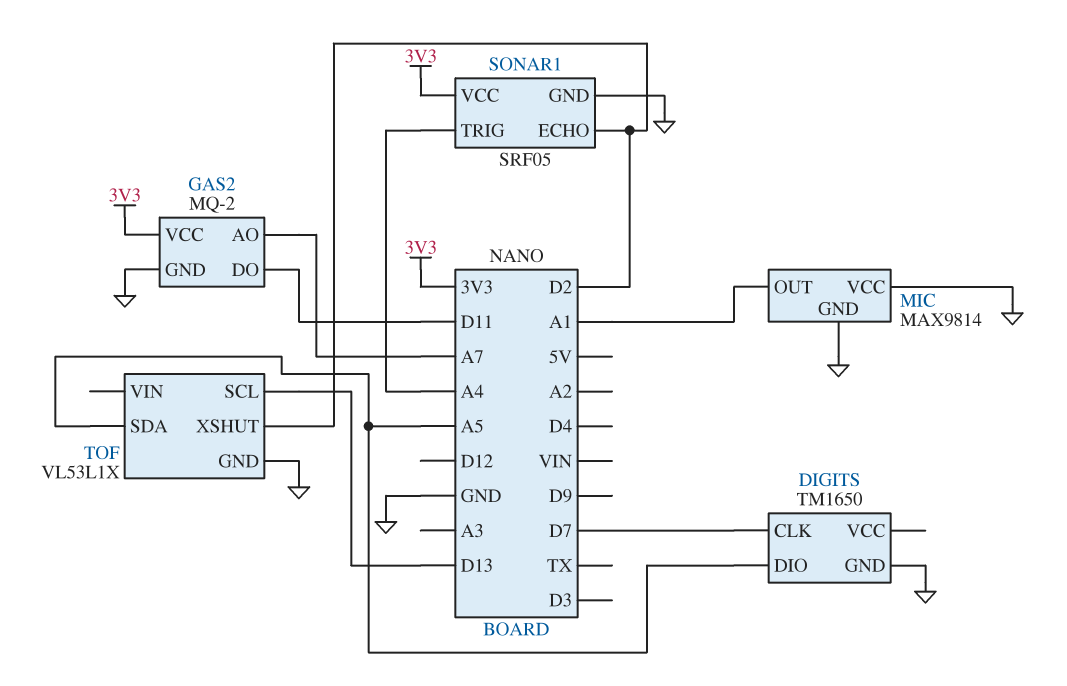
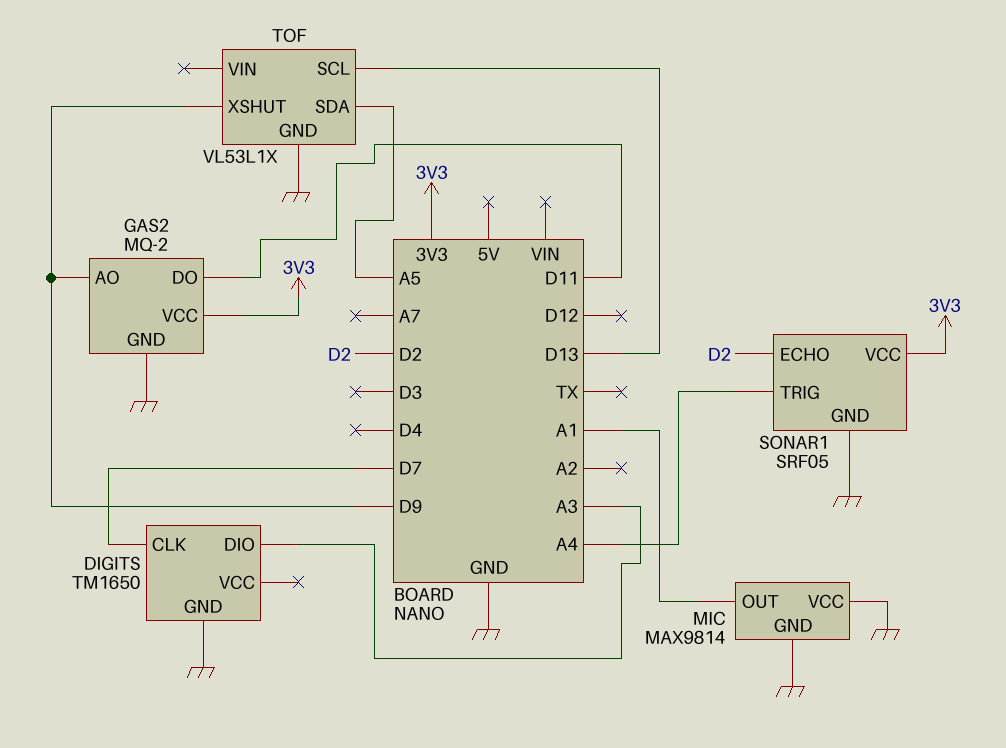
DIGITS pin DIO: A5 -> A3
GAS2 pin AO: A7 -> D9
TOF pin XSHUT: D2 -> D9

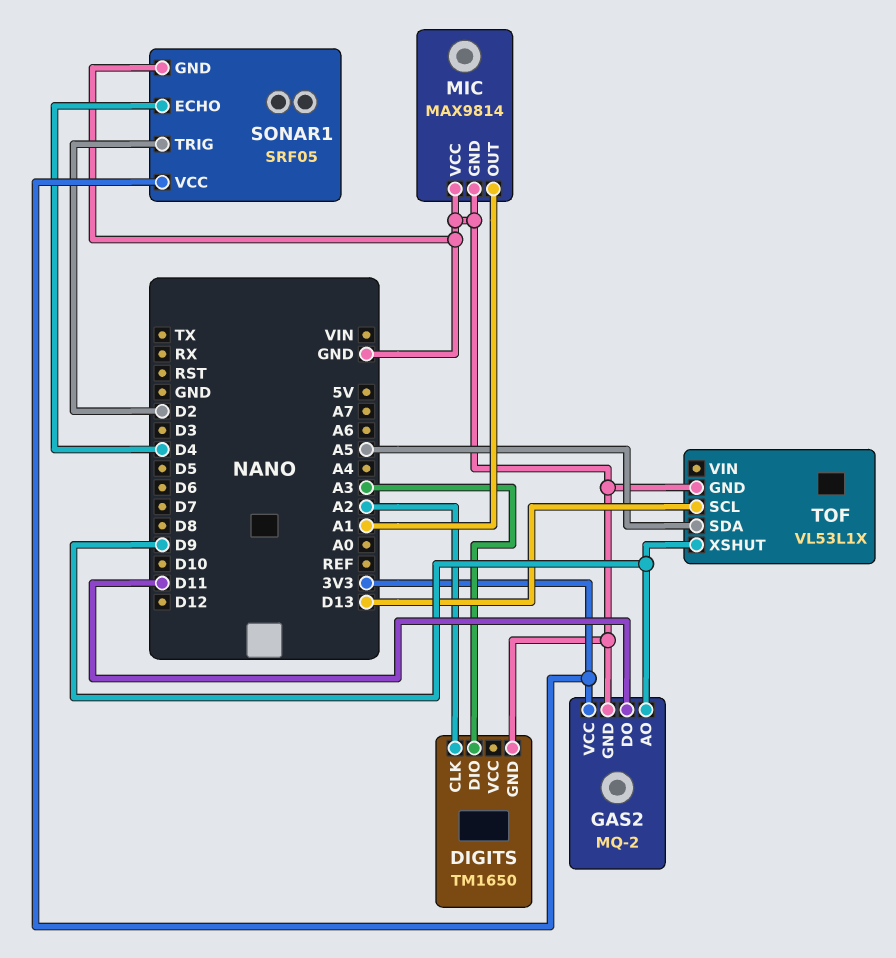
DIGITS pin CLK: D7 -> A2
SONAR1 pin ECHO: D2 -> D4
SONAR1 pin TRIG: A4 -> D2

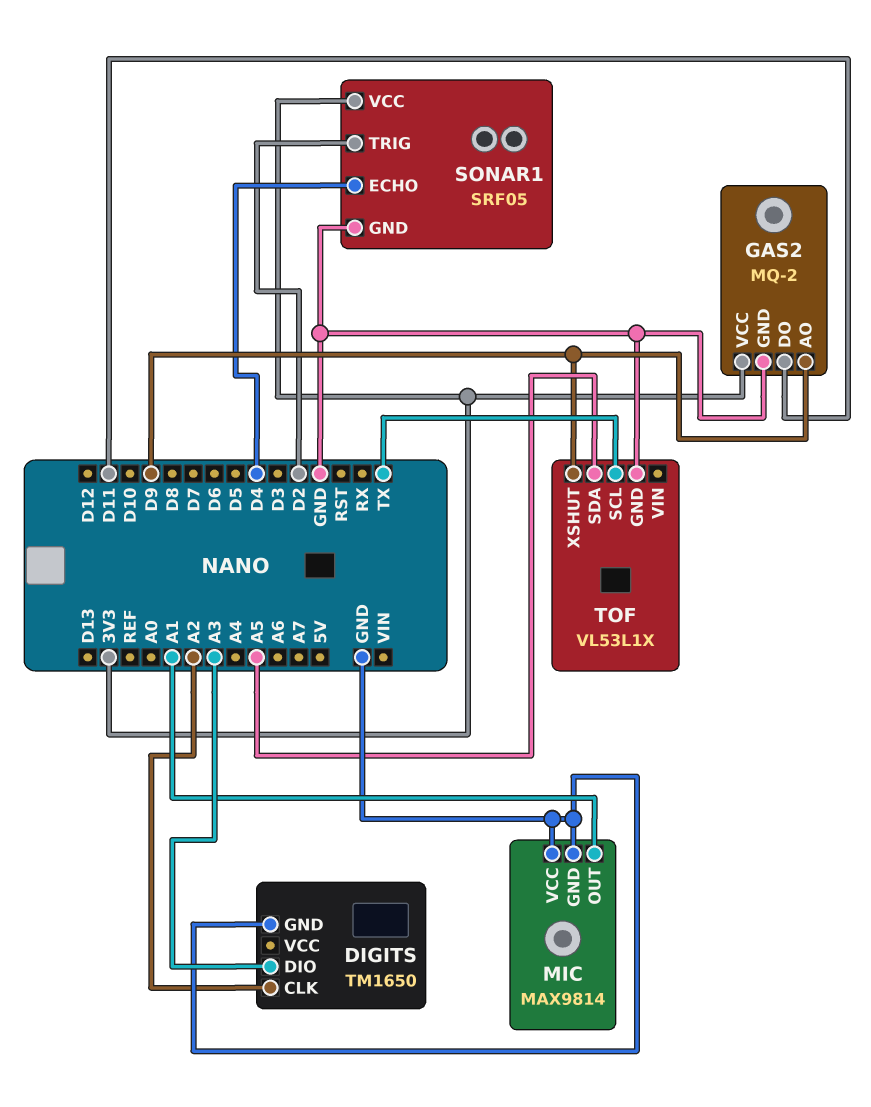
TOF pin SCL: D13 -> TX

